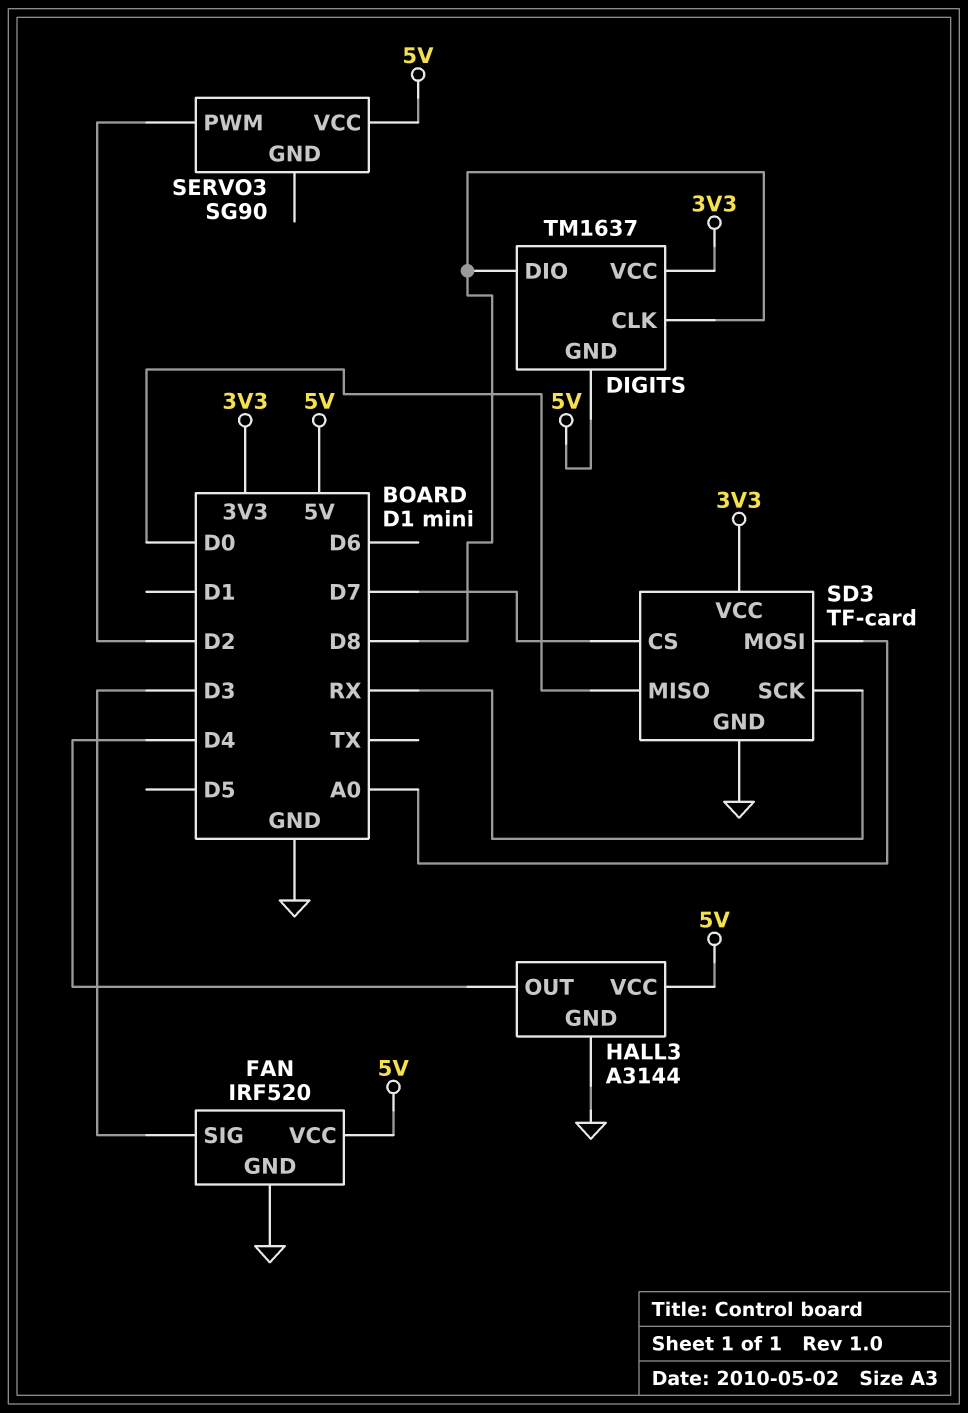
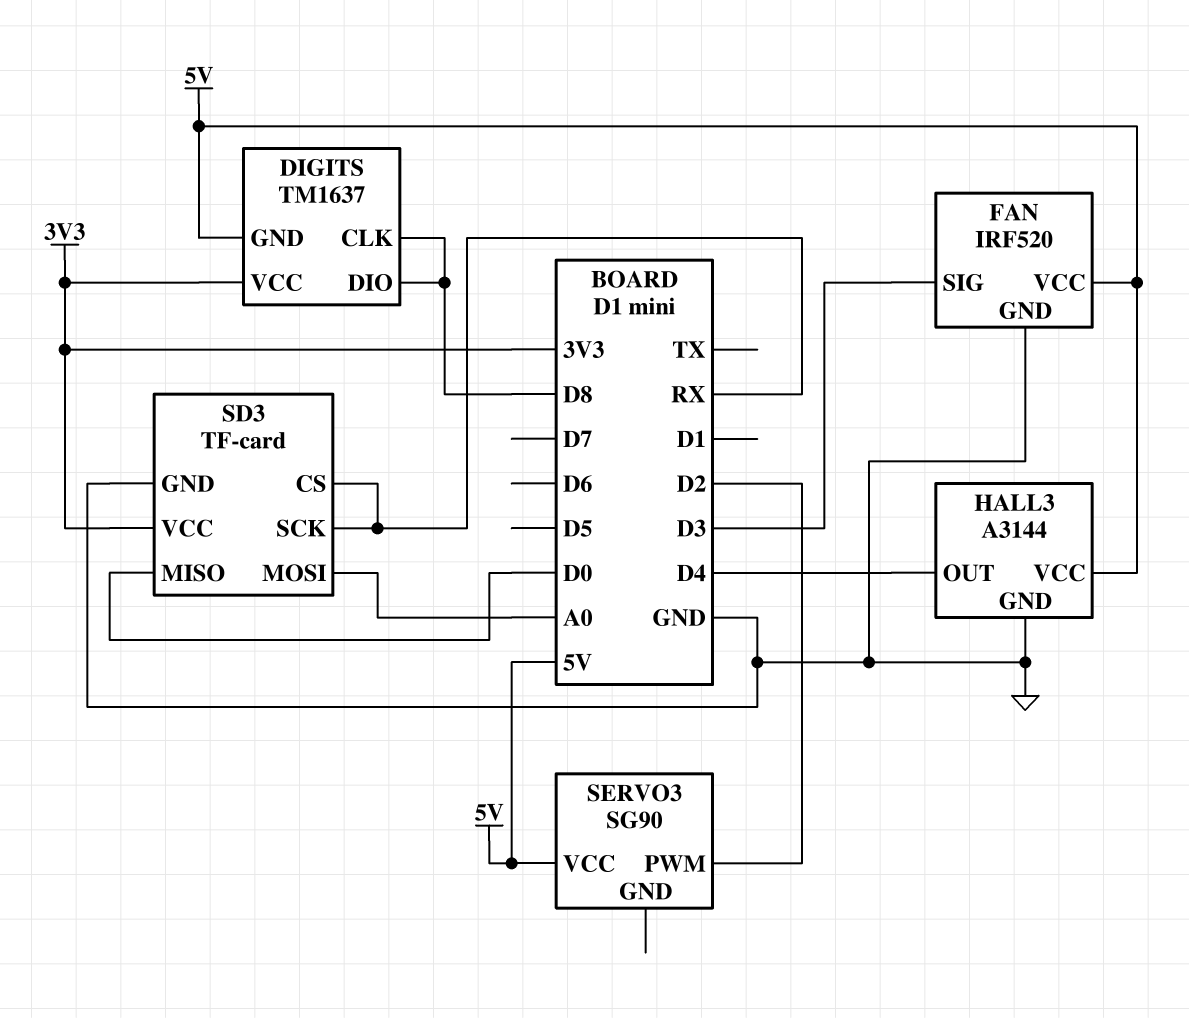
SD3 pin CS: D7 -> RX

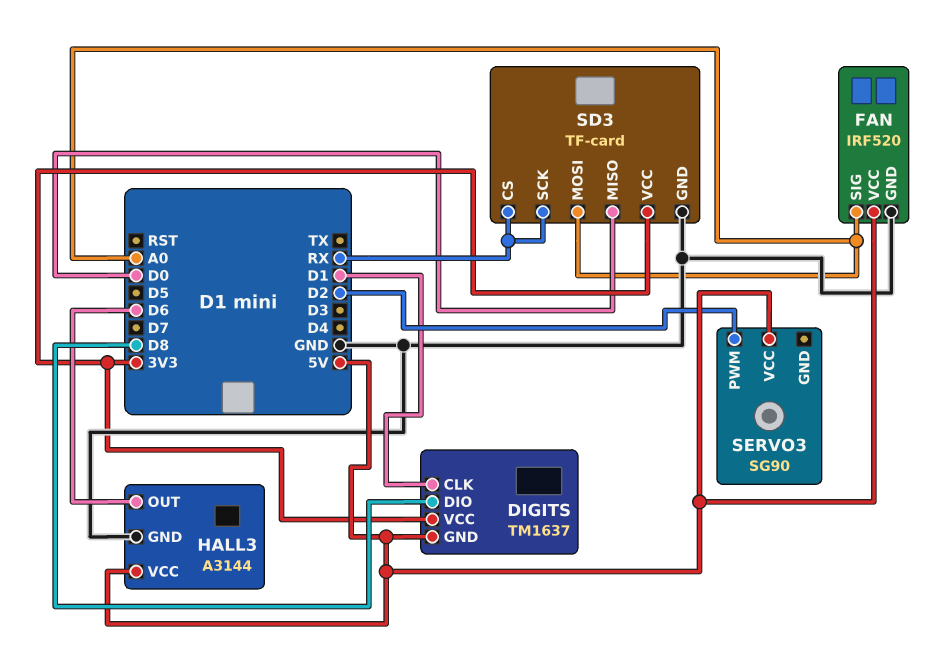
DIGITS pin CLK: D8 -> D1
FAN pin SIG: D3 -> A0
HALL3 pin OUT: D4 -> D6

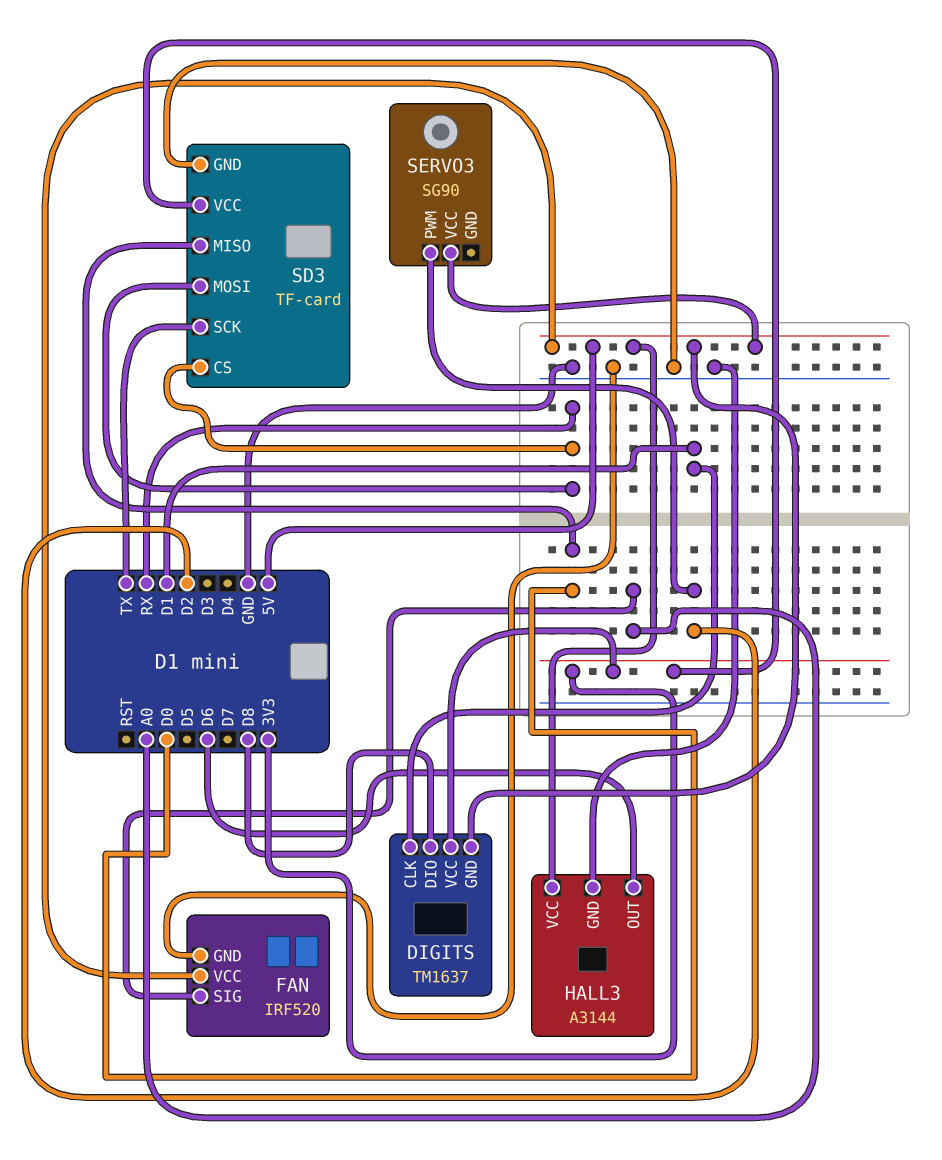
SD3 pin MOSI: A0 -> RX
SD3 pin SCK: RX -> TX

